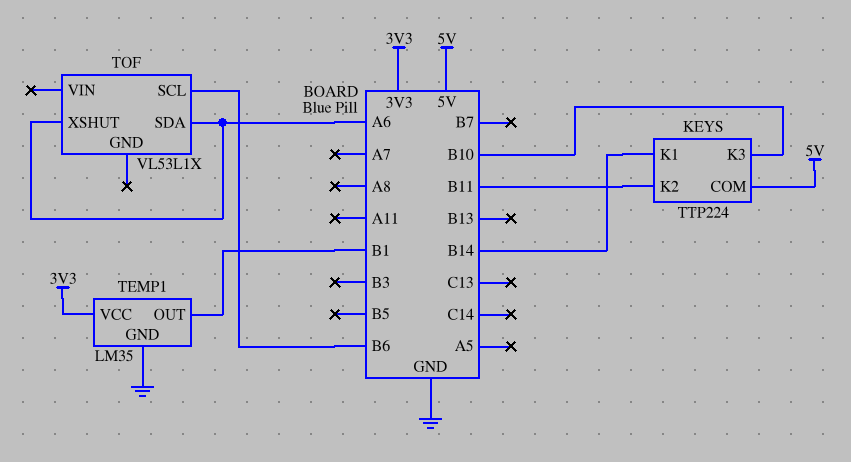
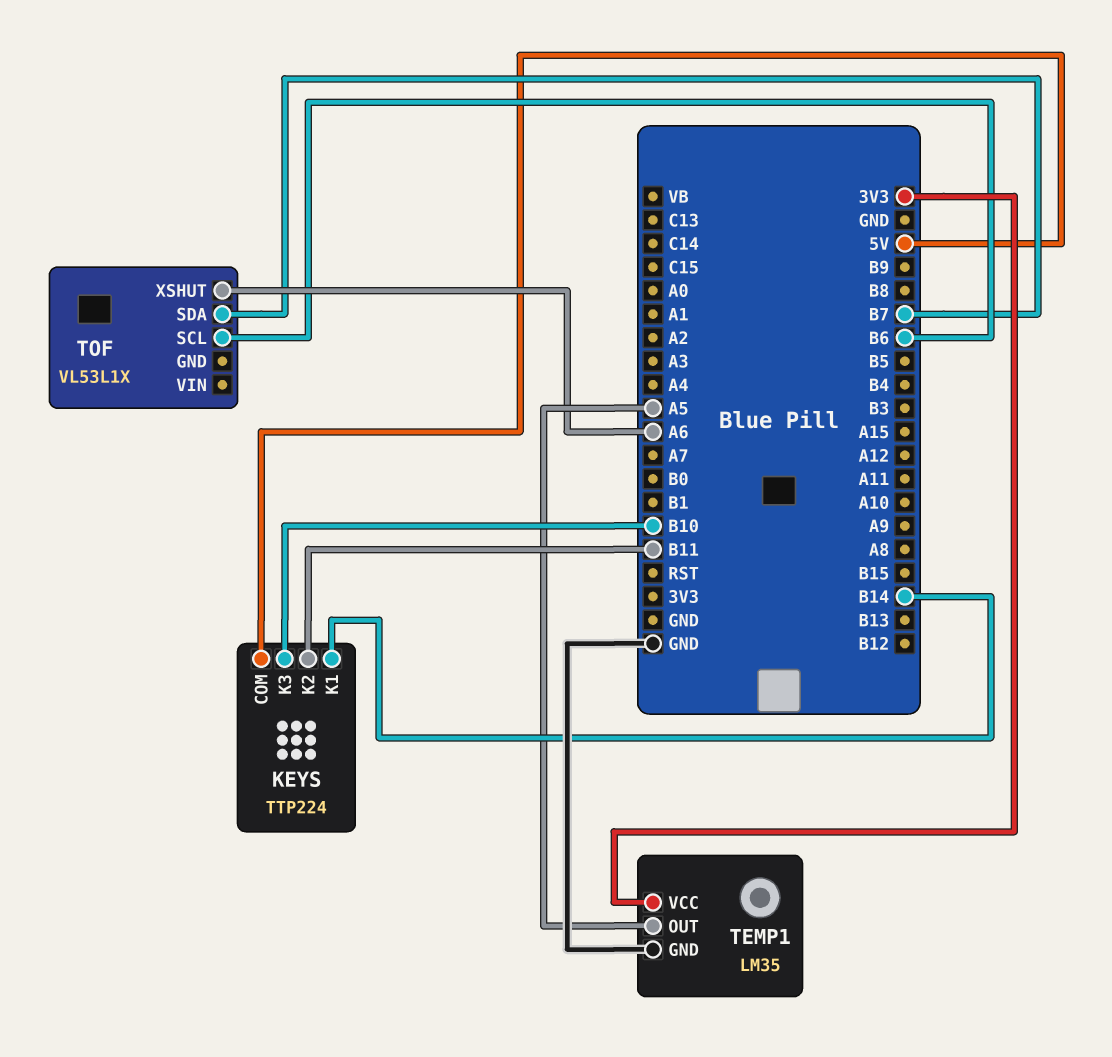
TEMP1 pin OUT: B1 -> A5
TOF pin SDA: A6 -> B7

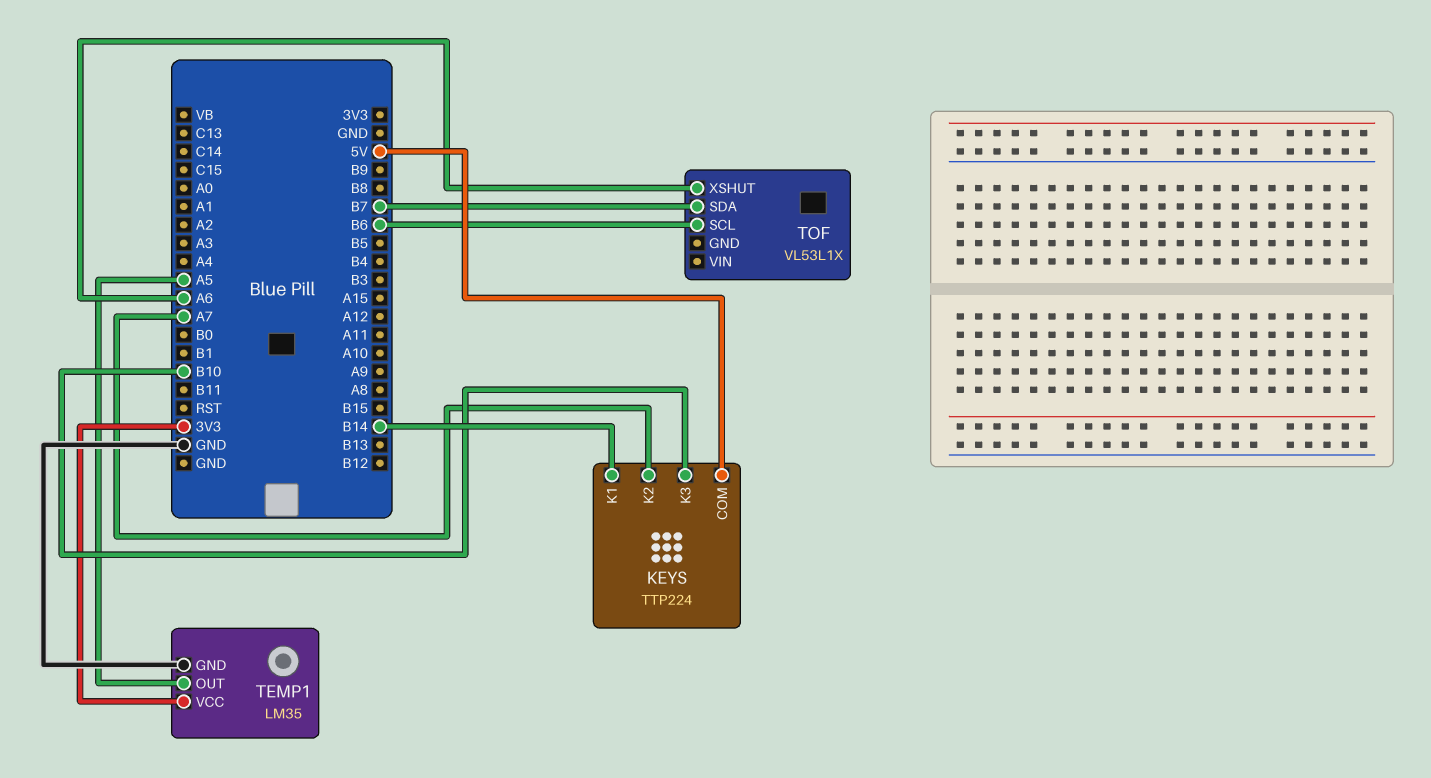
KEYS pin K2: B11 -> A7

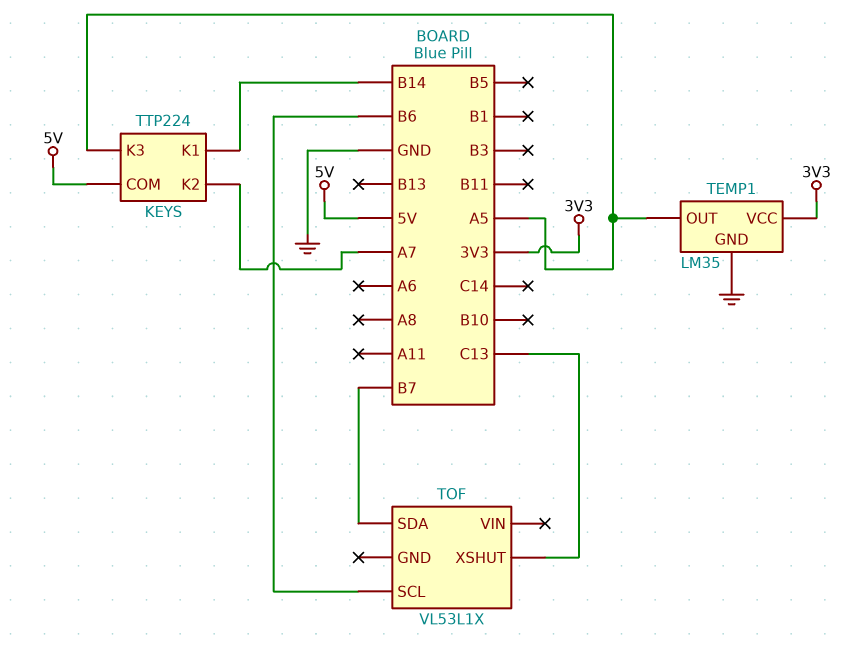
KEYS pin K3: B10 -> A5
TOF pin XSHUT: A6 -> C13

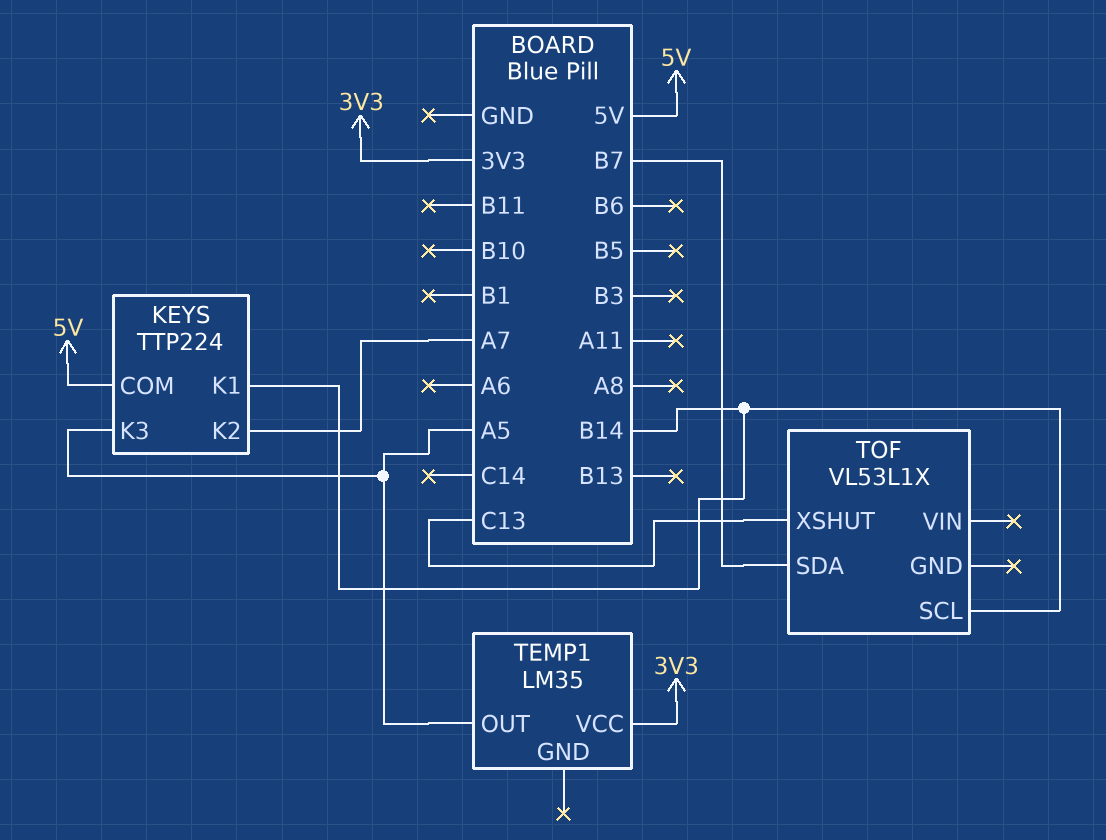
TEMP1 pin GND: GND -> none
TOF pin SCL: B6 -> B14

